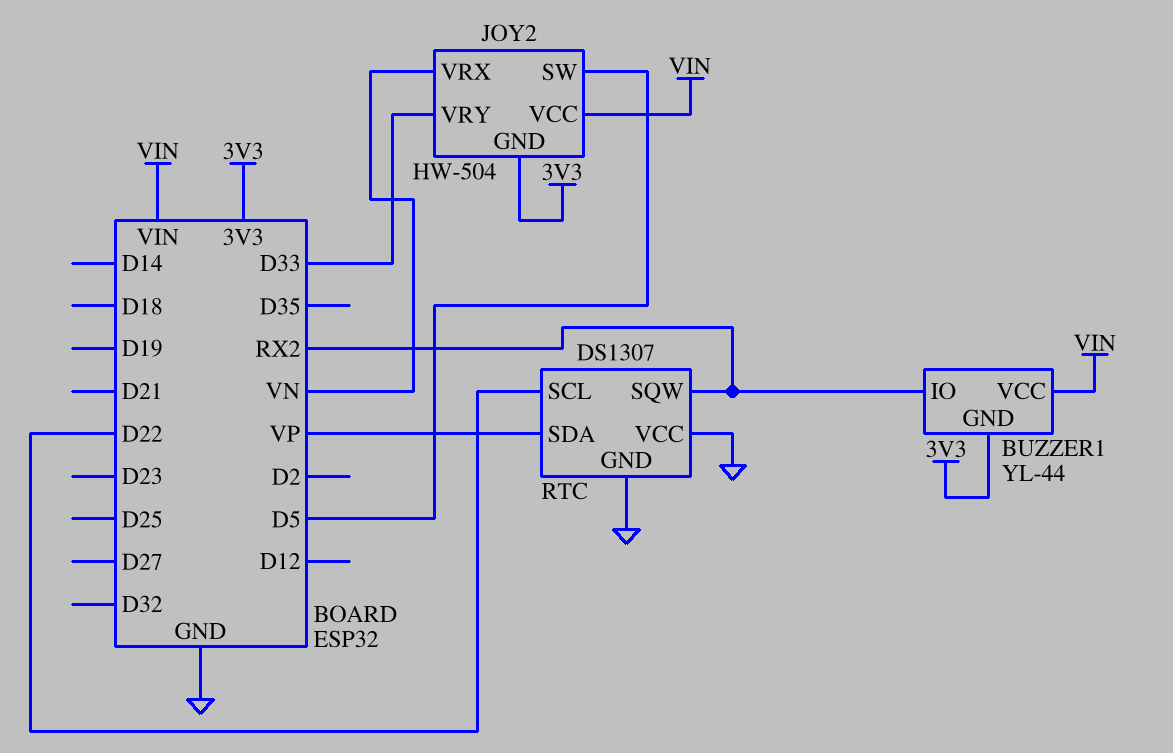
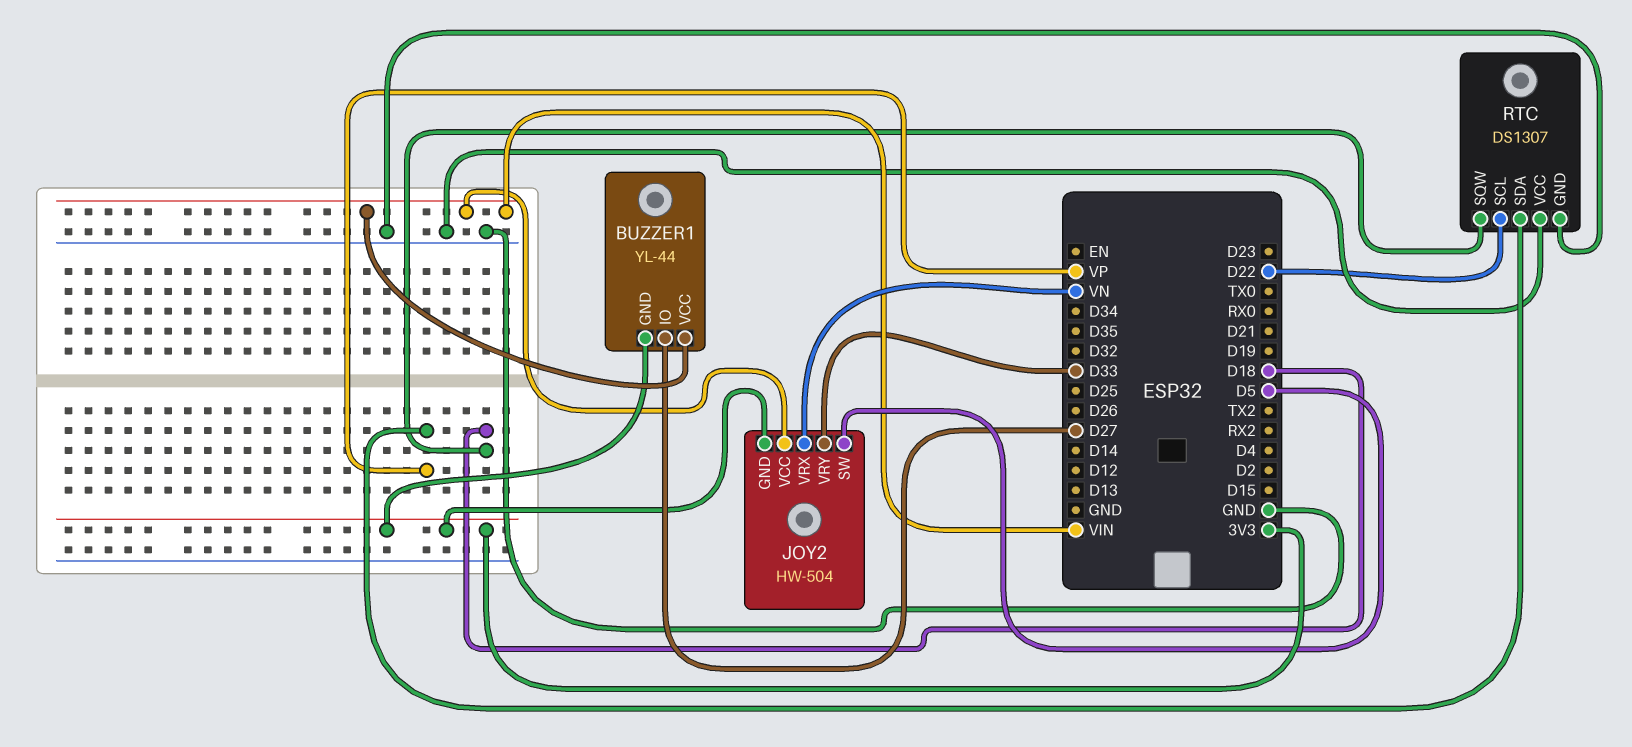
BUZZER1 pin IO: RX2 -> D27
RTC pin SQW: RX2 -> D18

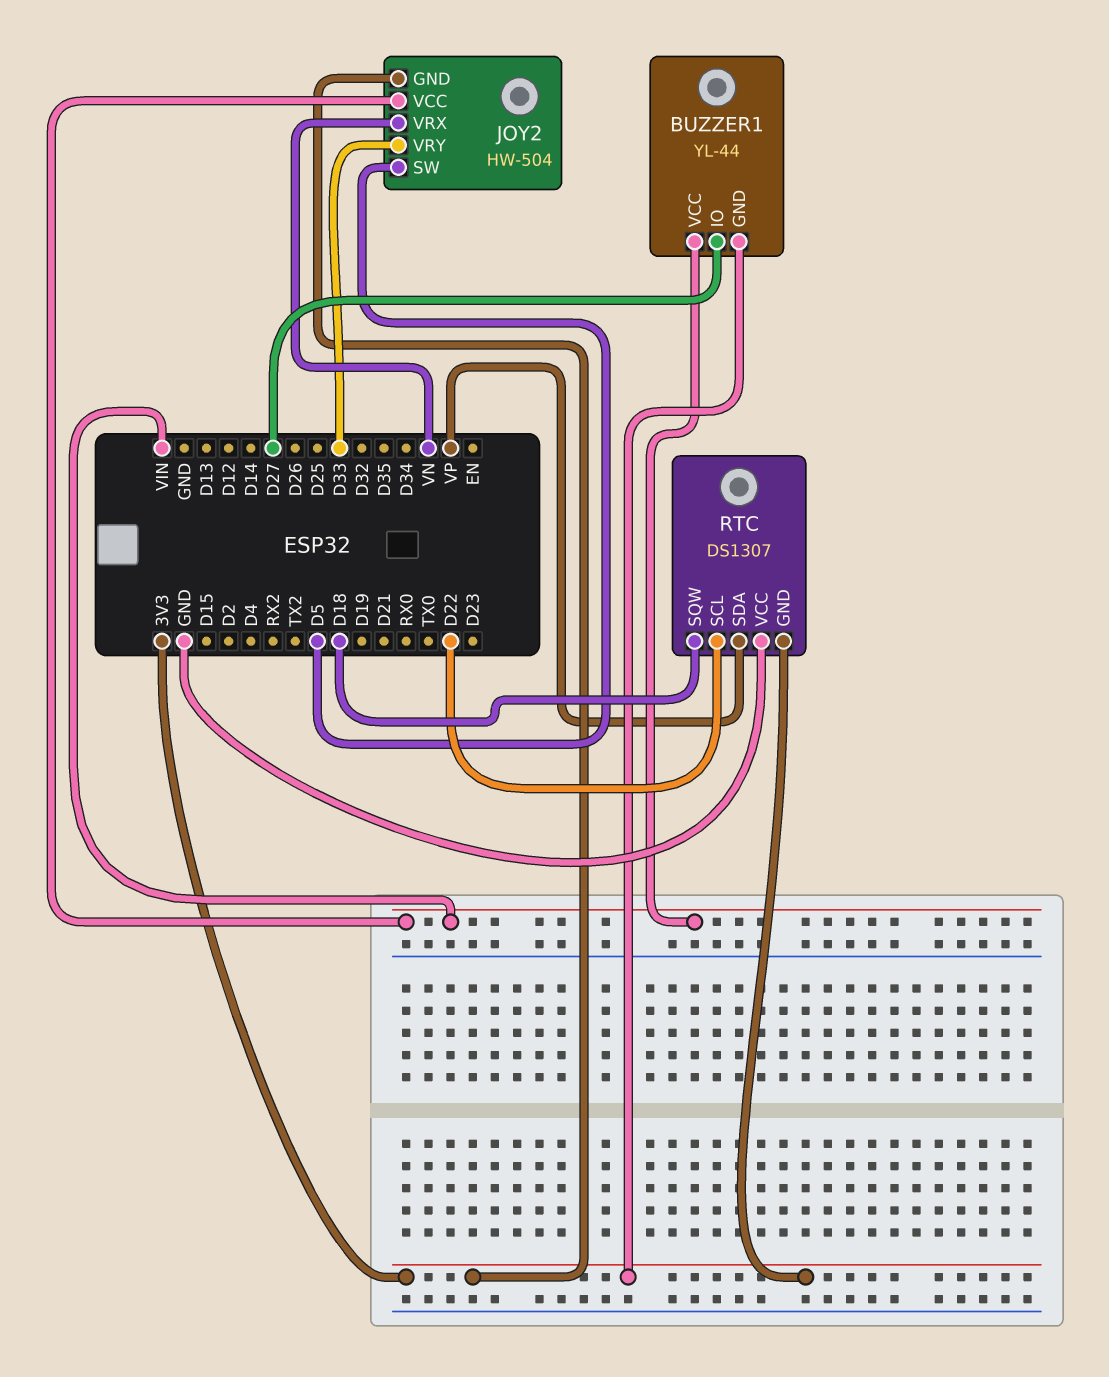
RTC pin GND: GND -> 3V3

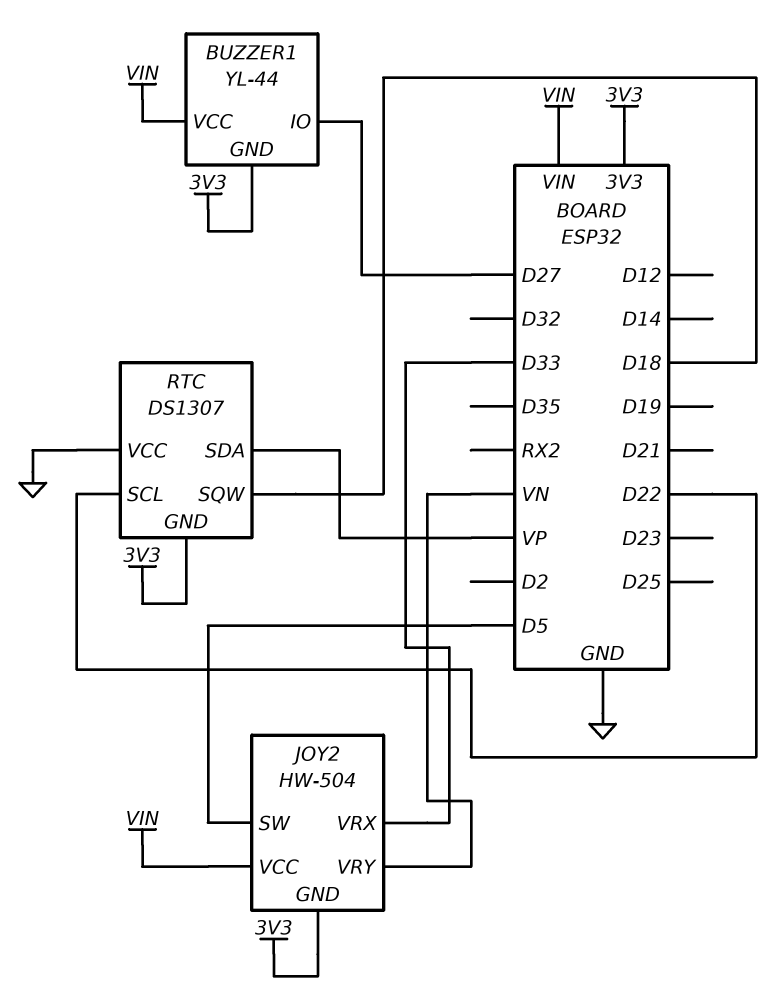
JOY2 pin VRX: VN -> D33
JOY2 pin VRY: D33 -> VN

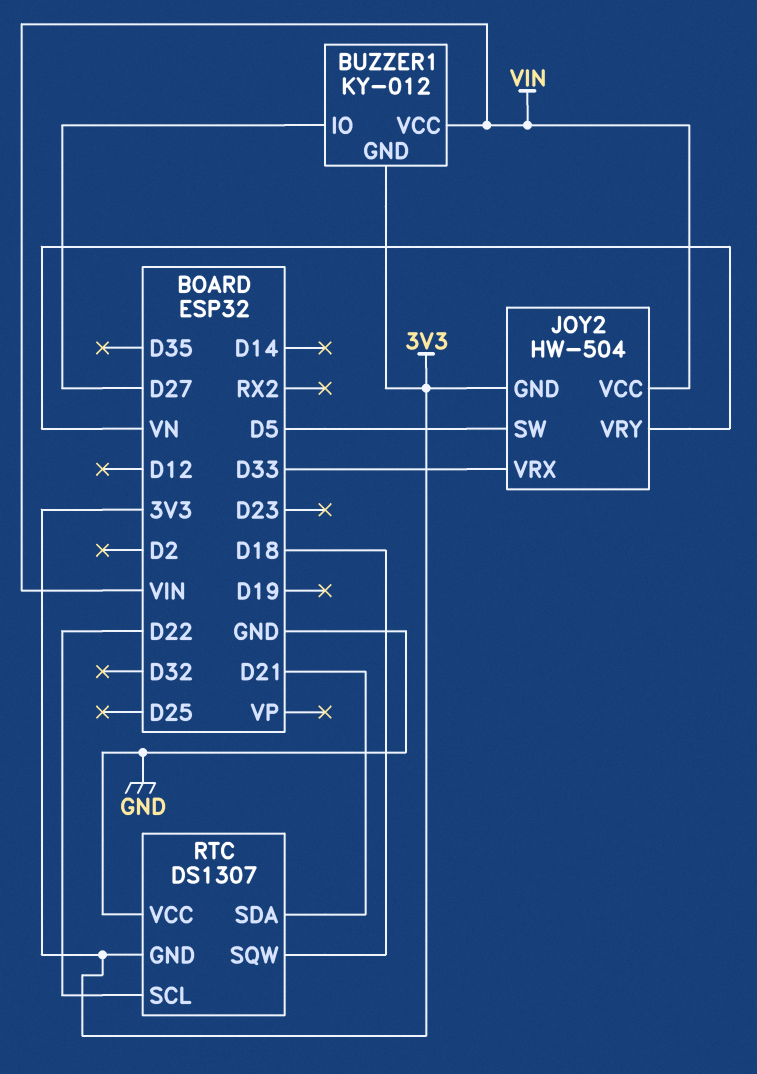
BUZZER1: YL-44 -> KY-012
RTC pin SDA: VP -> D21

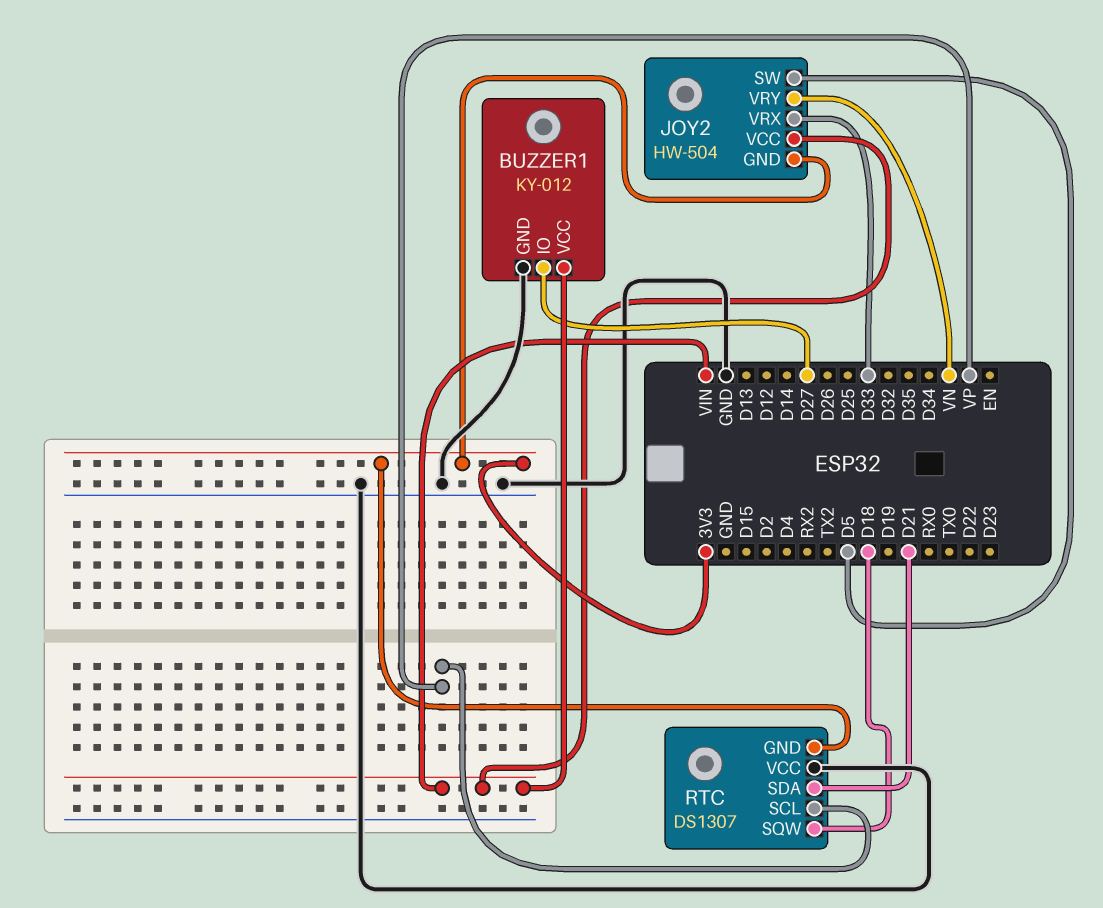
BUZZER1 pin GND: 3V3 -> GND
RTC pin SCL: D22 -> VP

